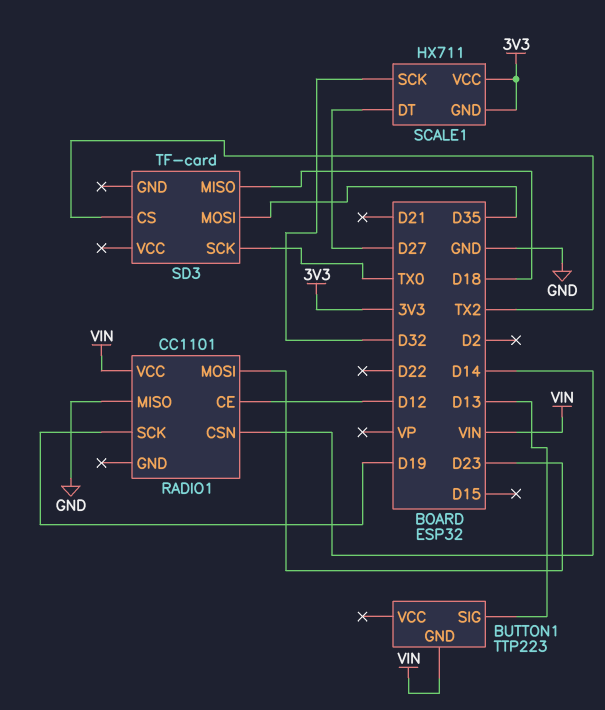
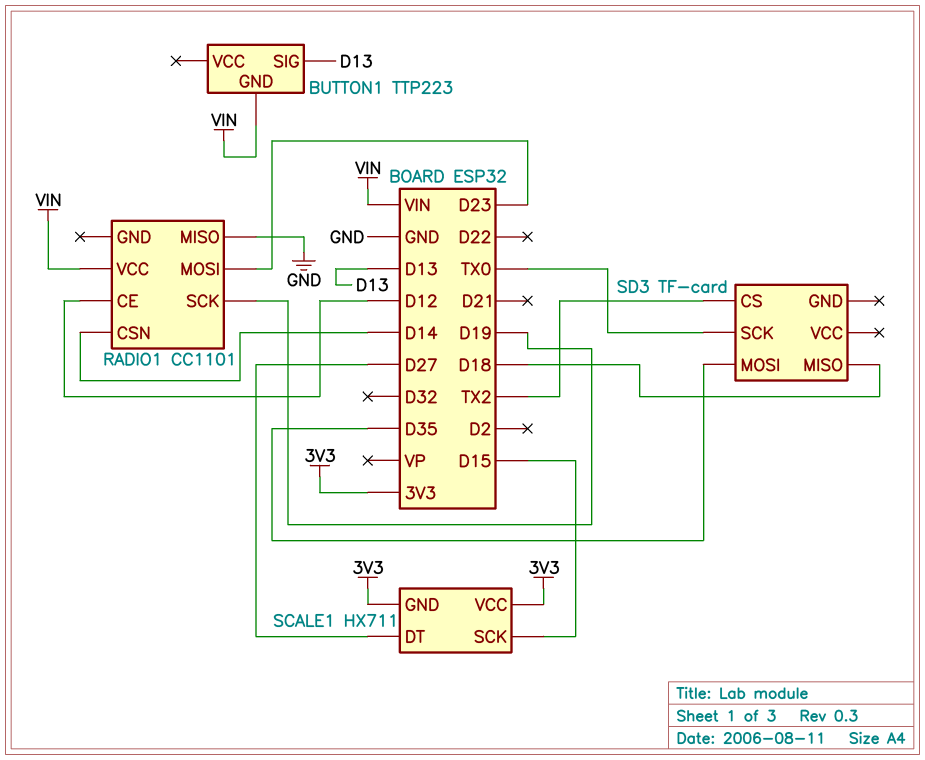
SCALE1 pin SCK: D32 -> D15

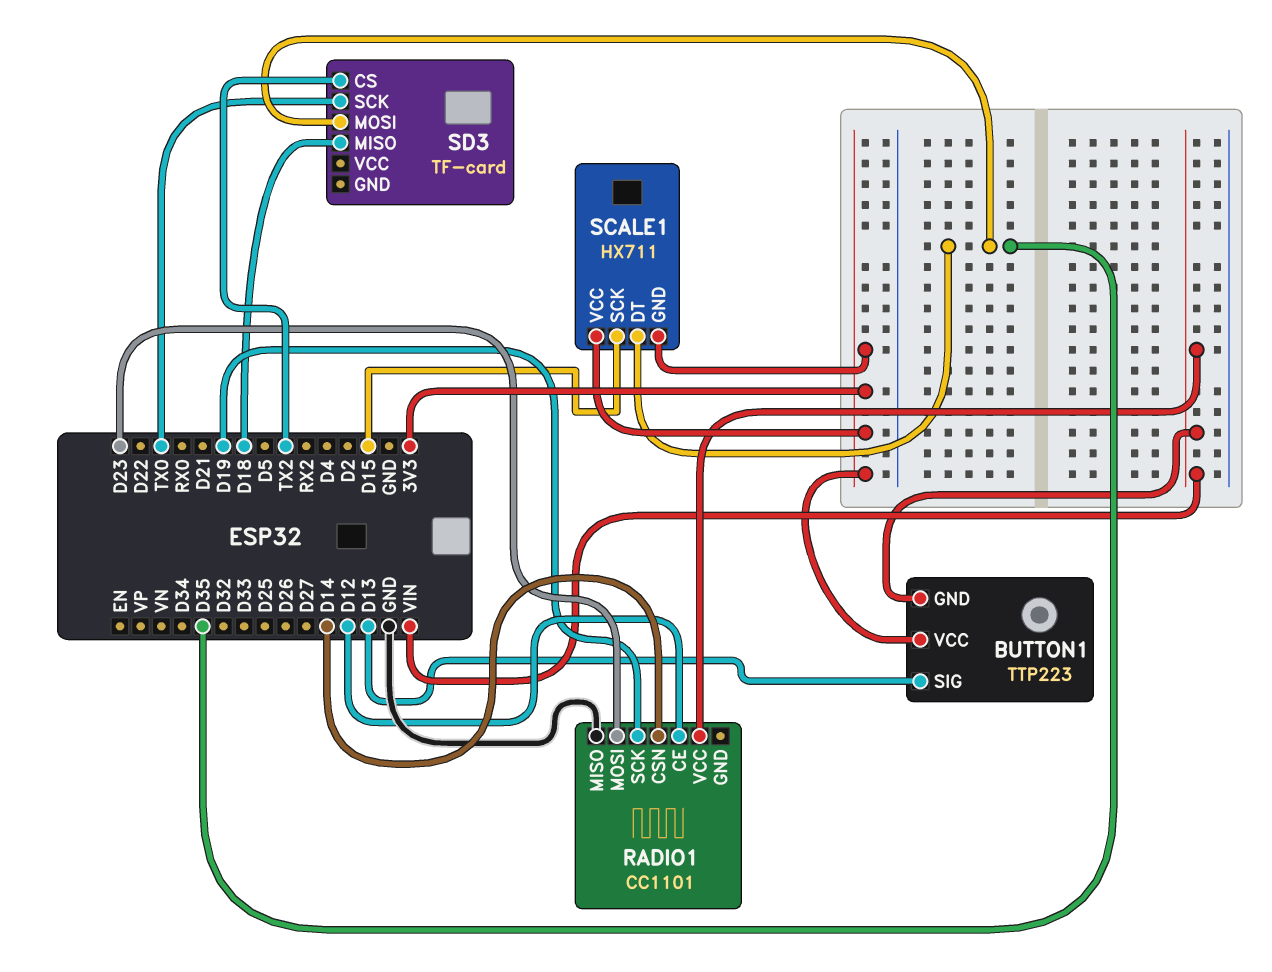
BUTTON1 pin VCC: none -> 3V3
SCALE1 pin DT: D27 -> D35

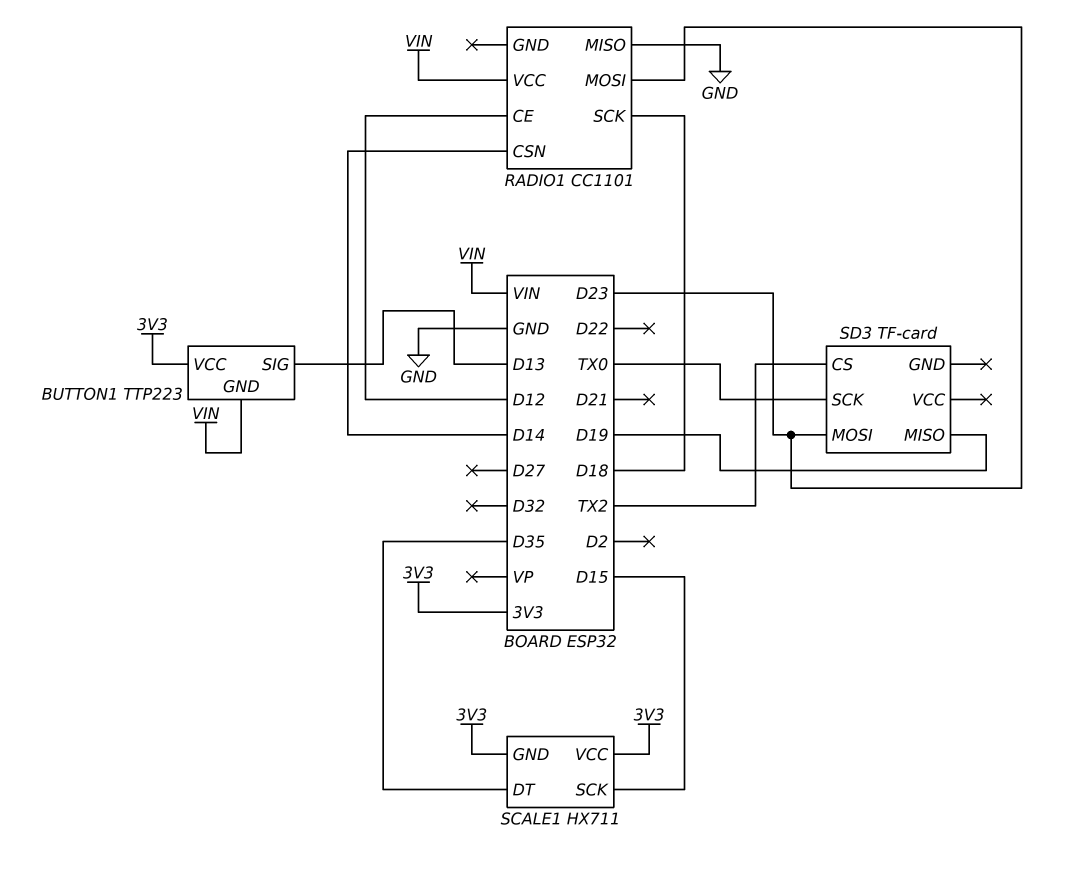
RADIO1 pin SCK: D19 -> D18
SD3 pin MISO: D18 -> D19
SD3 pin MOSI: D35 -> D23

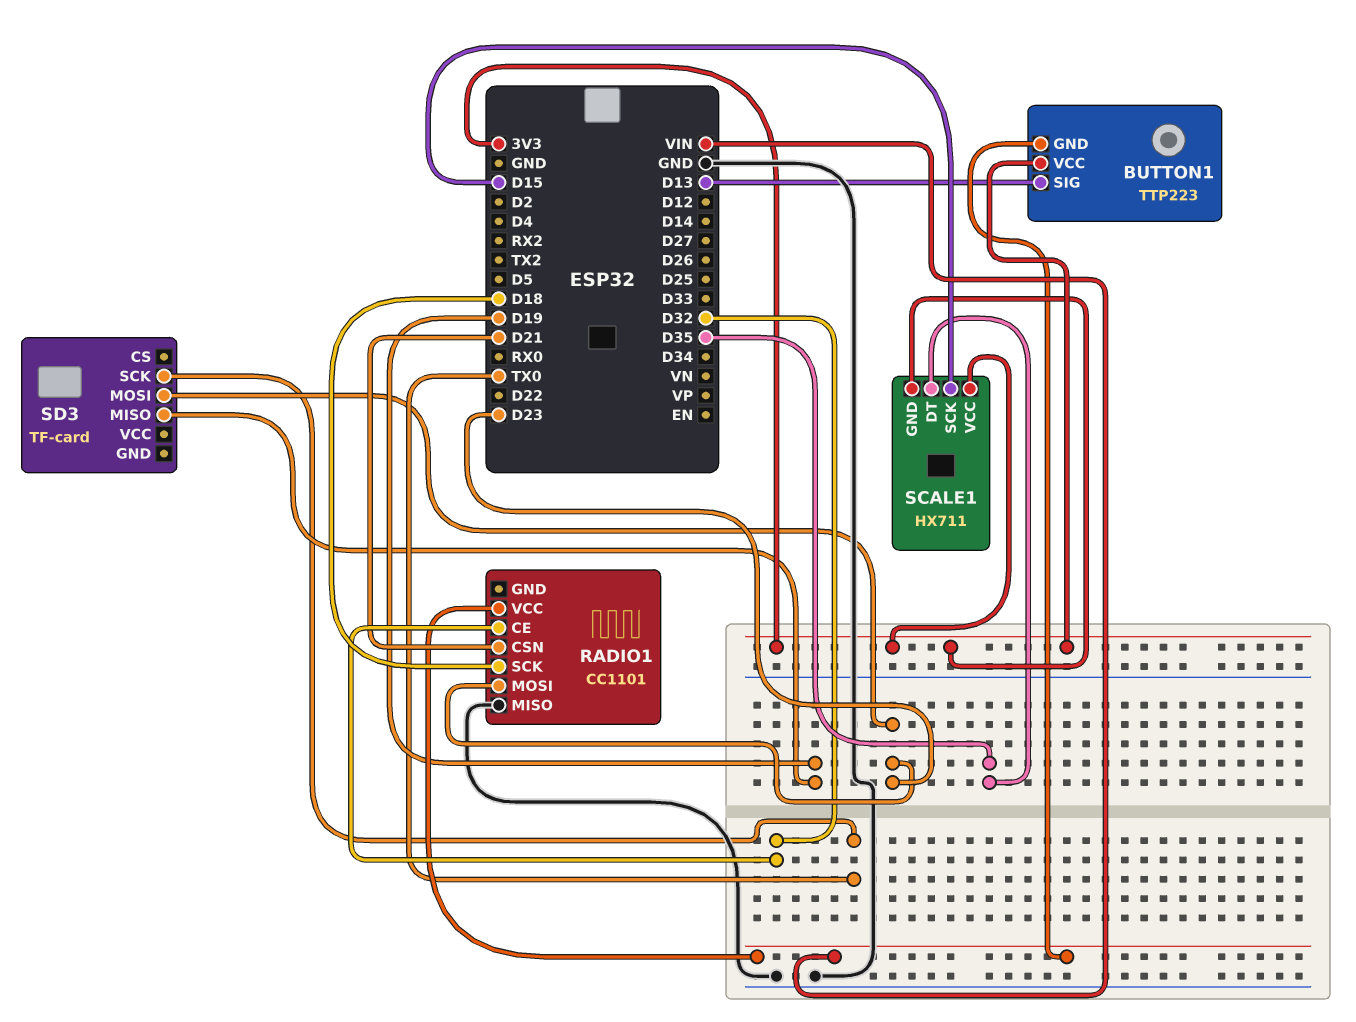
RADIO1 pin CE: D12 -> D32
RADIO1 pin CSN: D14 -> D21
SD3 pin CS: TX2 -> none

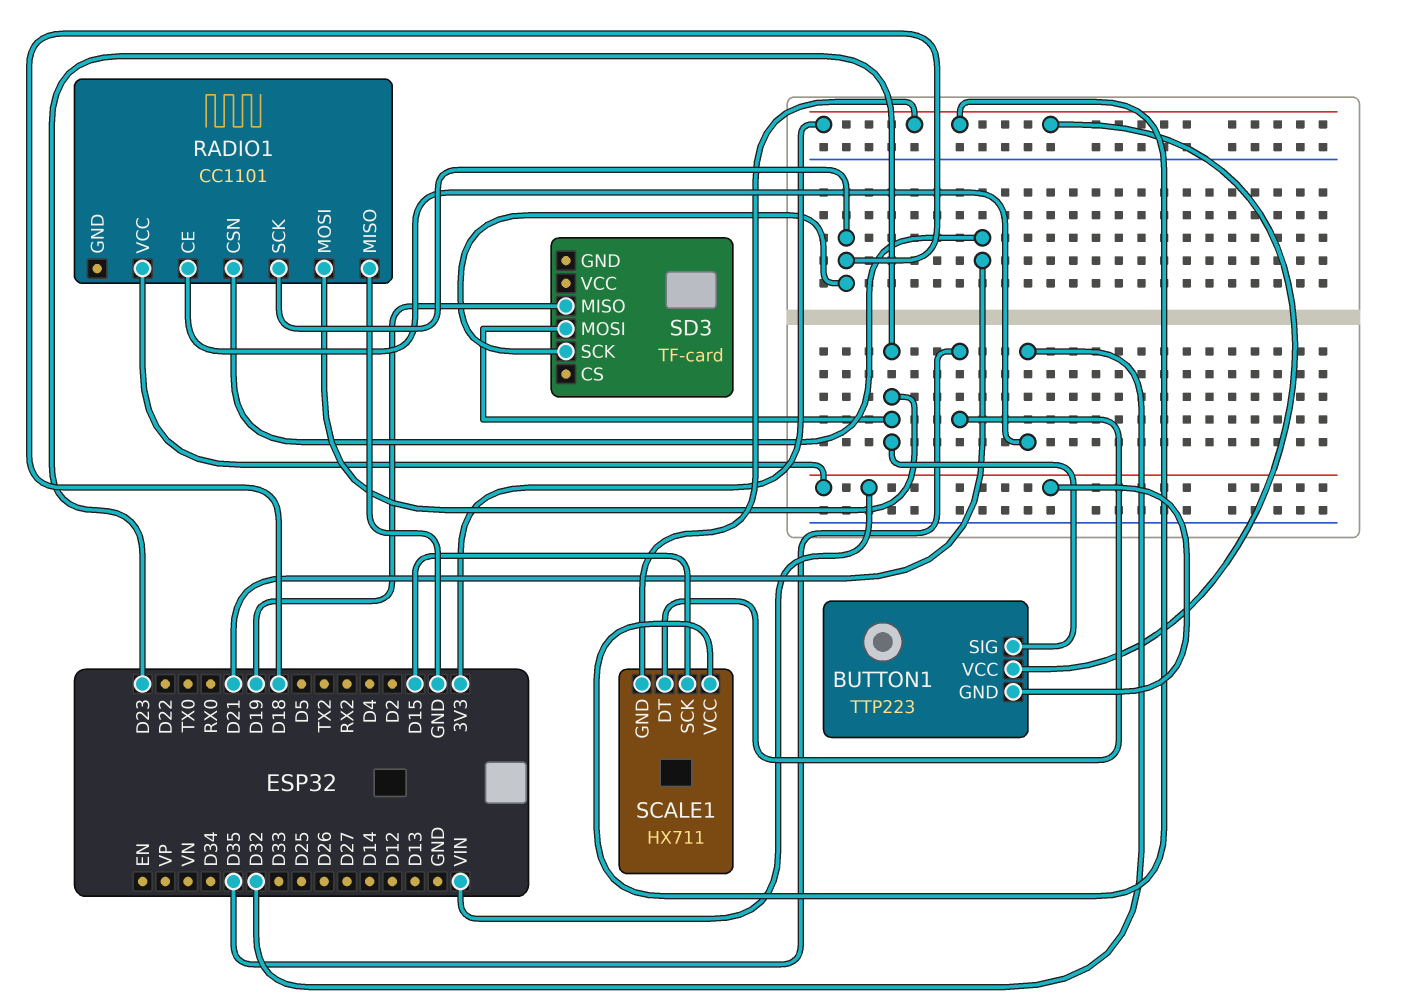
BUTTON1 pin SIG: D13 -> D23
SD3 pin SCK: TX0 -> D18

